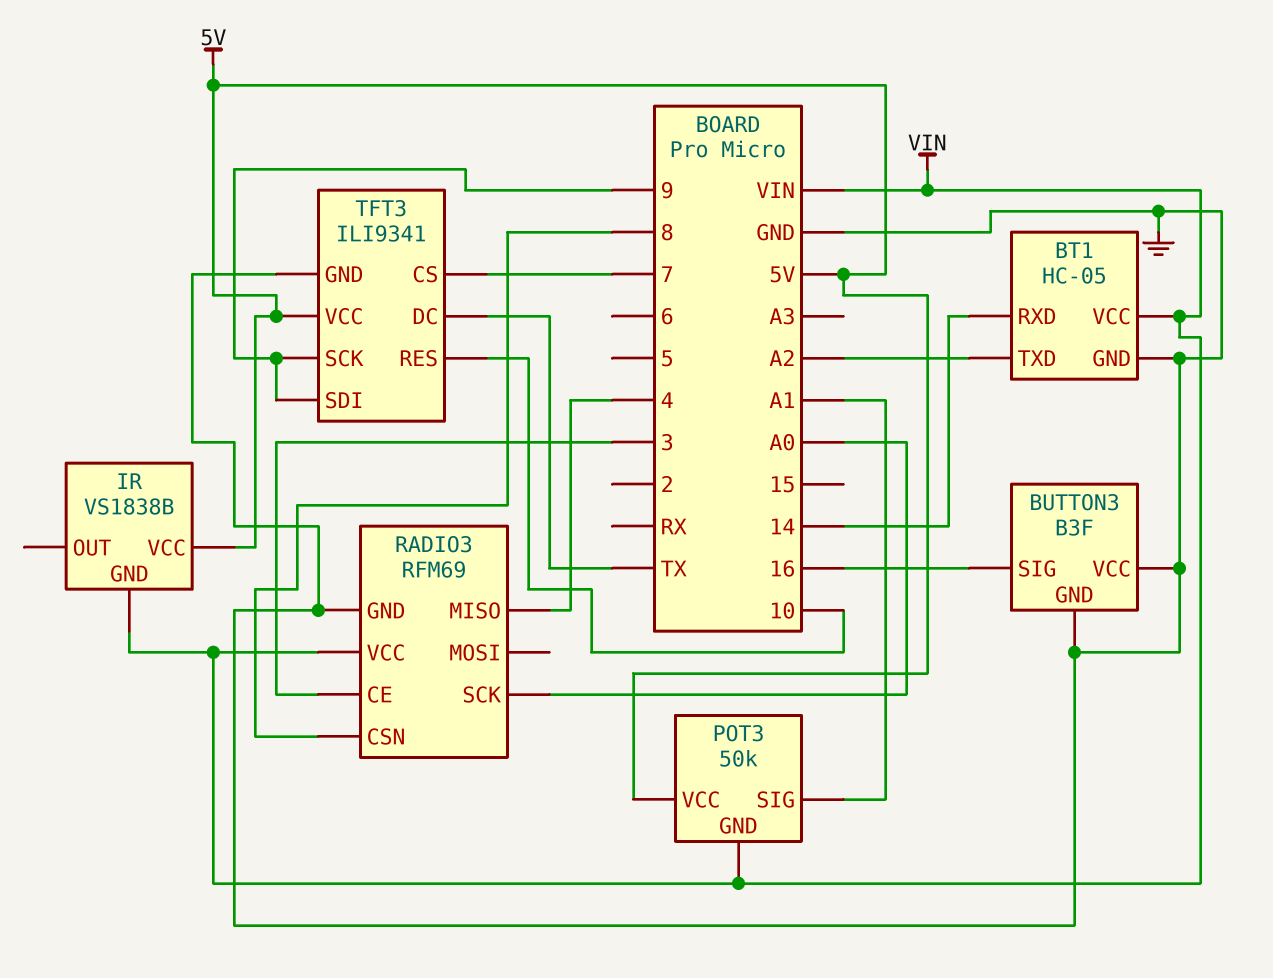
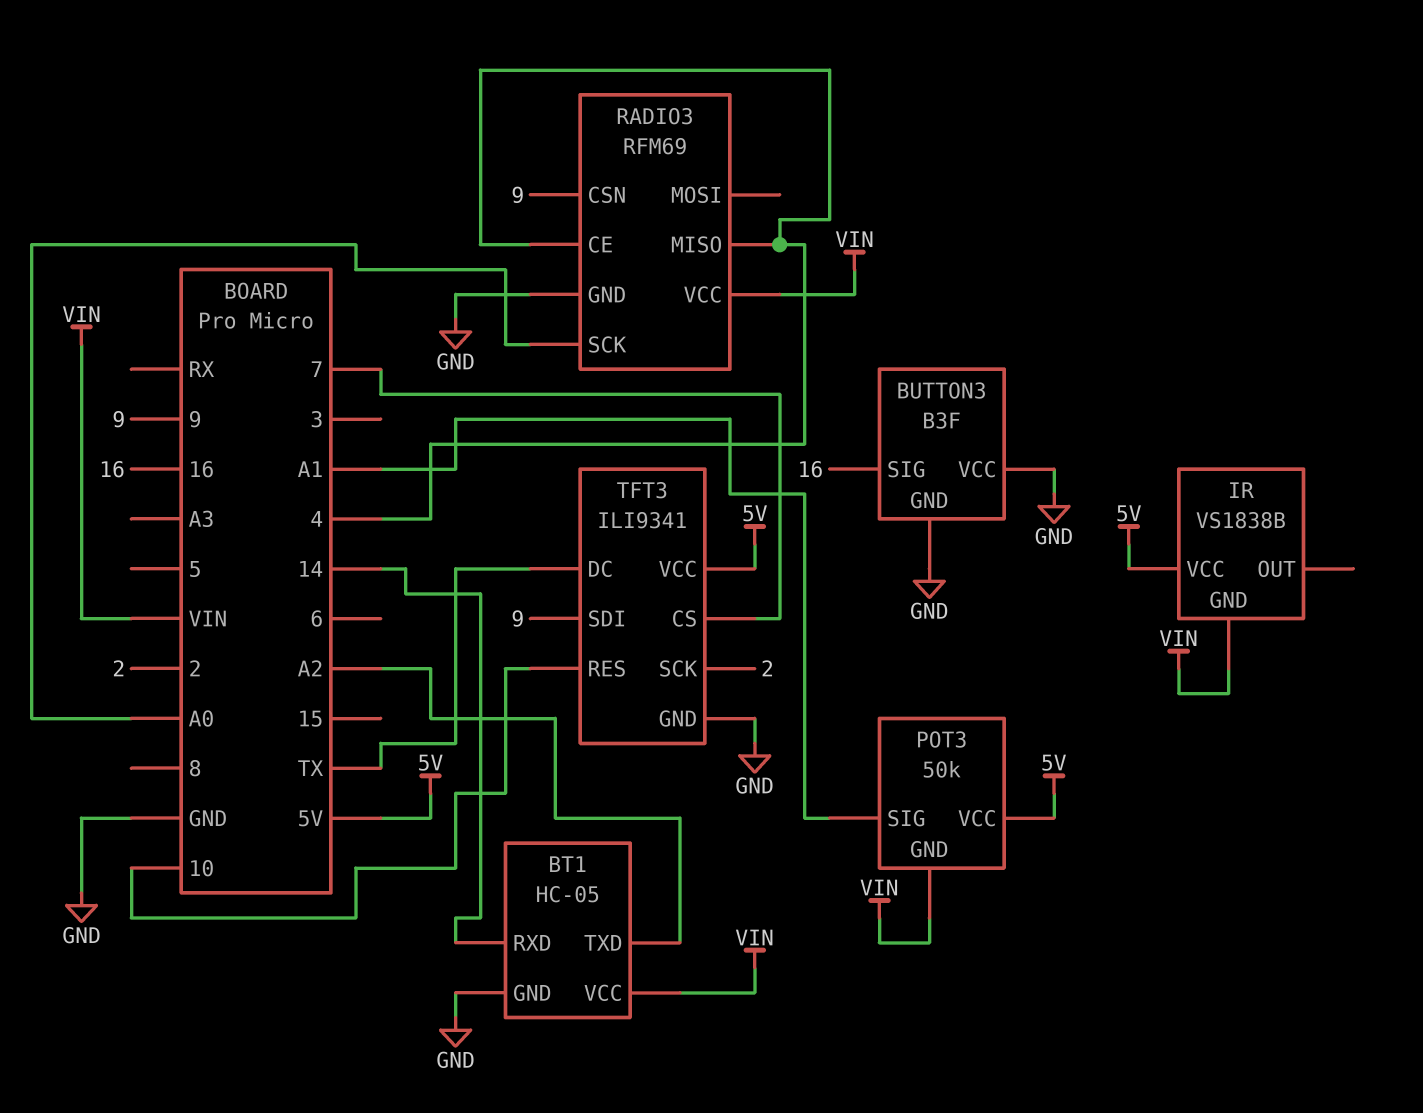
RADIO3 pin CE: 3 -> 4
RADIO3 pin CSN: 8 -> 9
TFT3 pin SCK: 9 -> 2

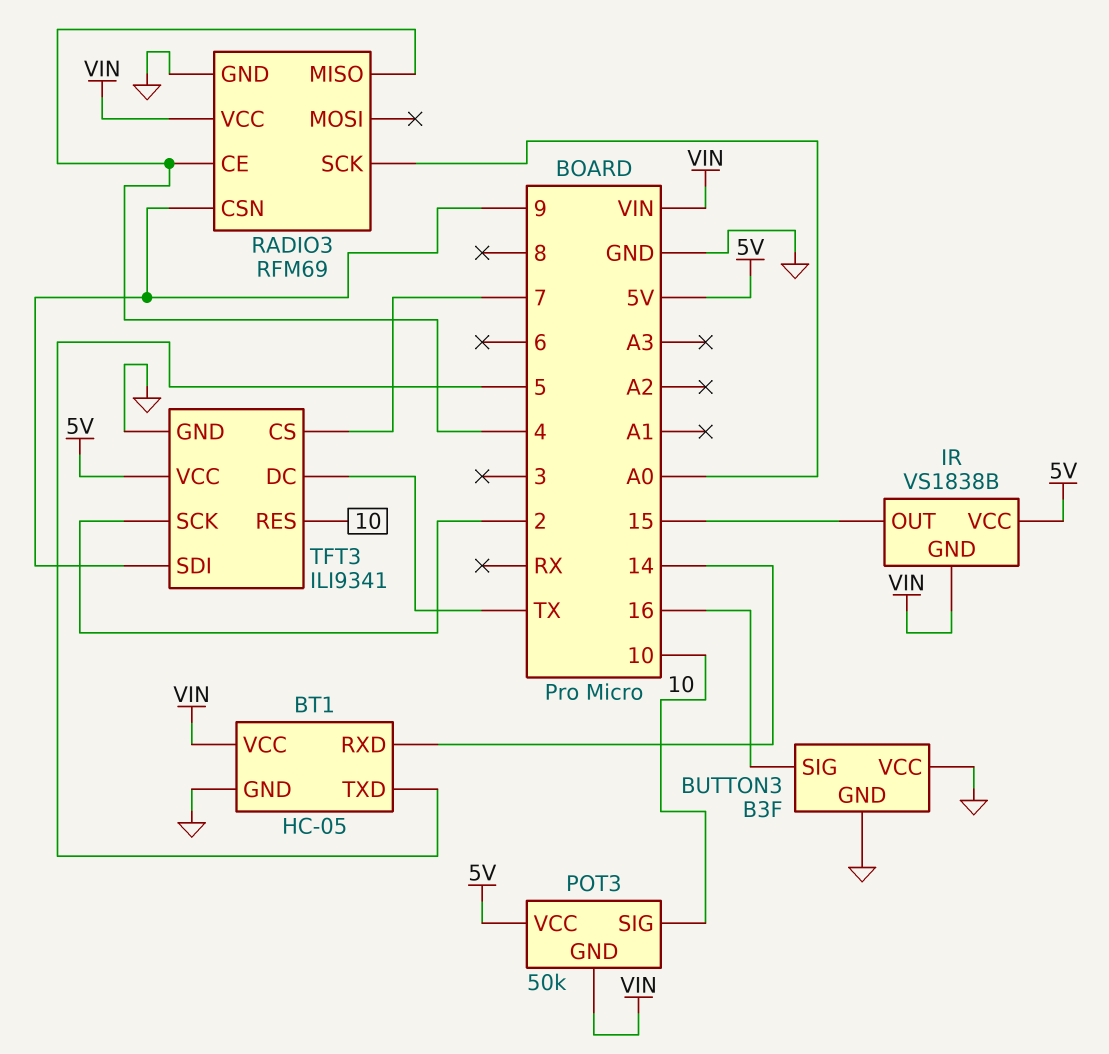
BT1 pin TXD: A2 -> 5
IR pin OUT: none -> 15
POT3 pin SIG: A1 -> 10

